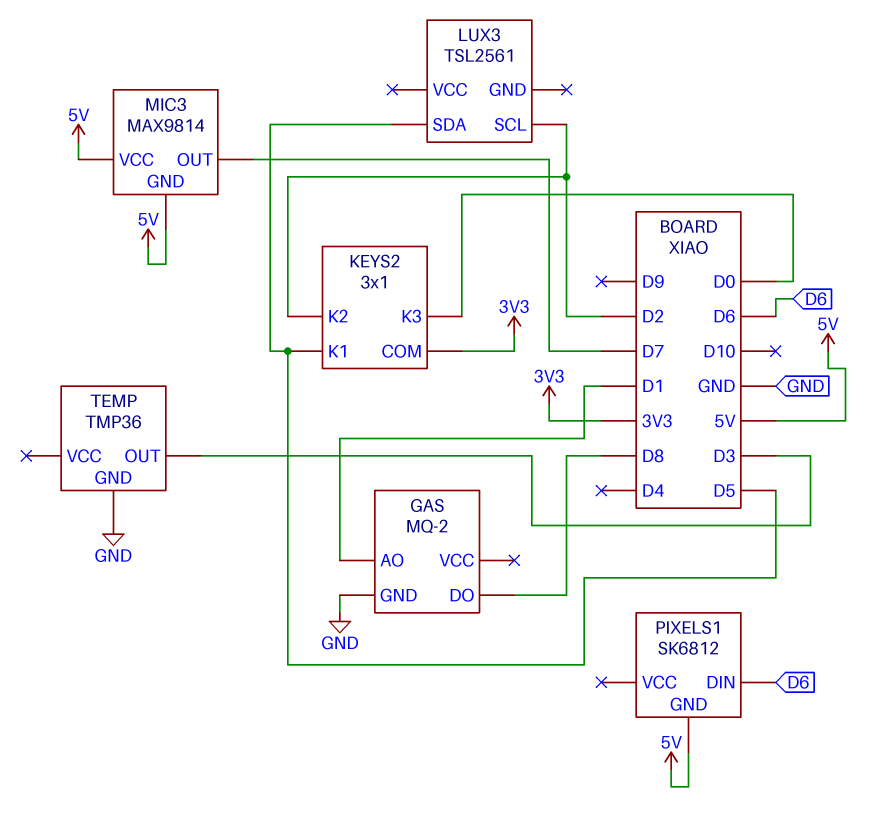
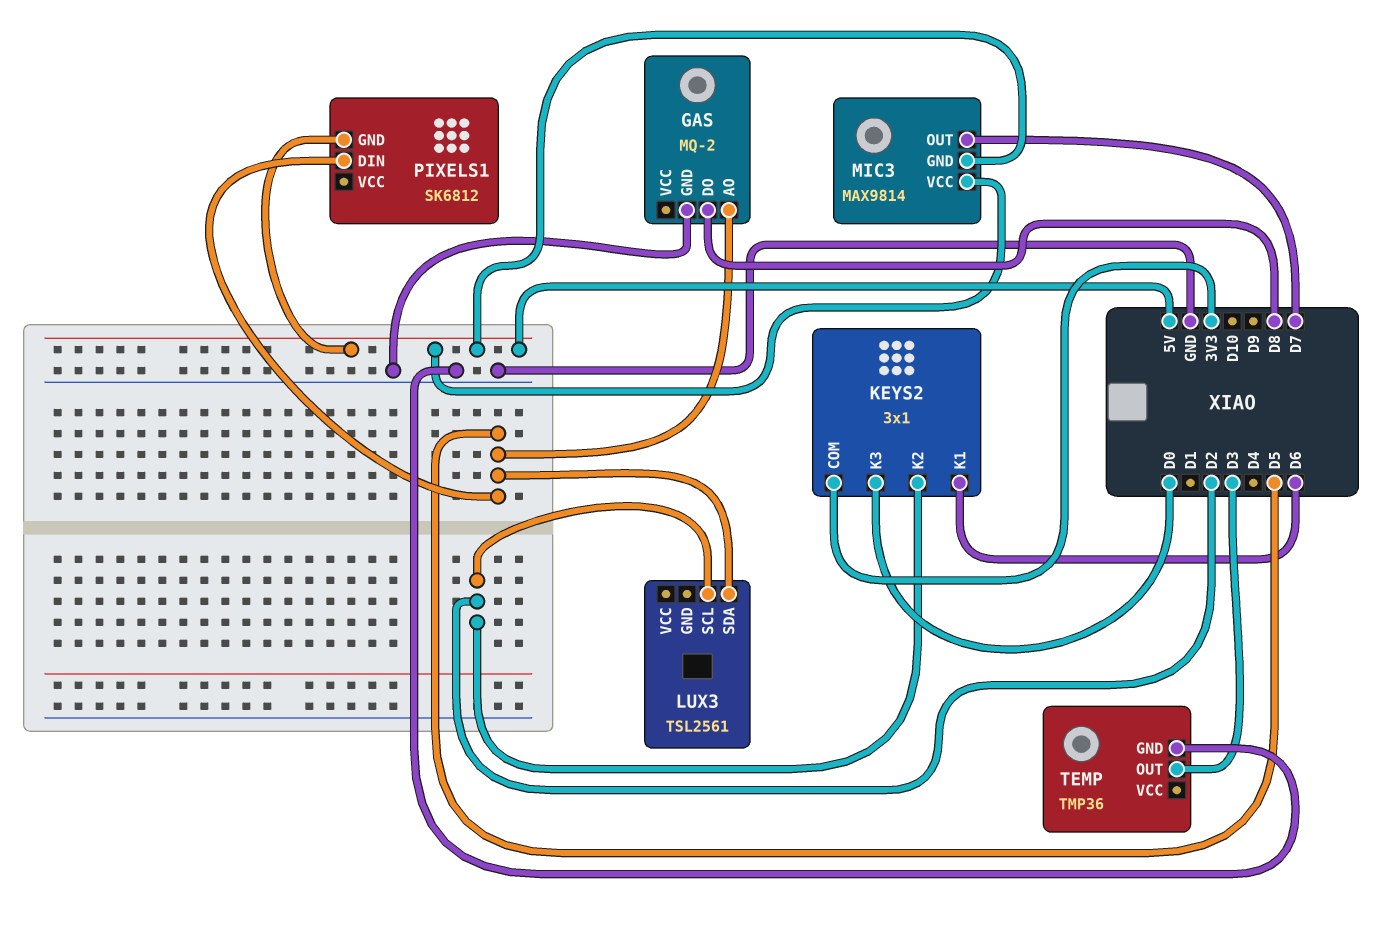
GAS pin AO: D1 -> D5
KEYS2 pin K1: D5 -> D6
PIXELS1 pin DIN: D6 -> D5

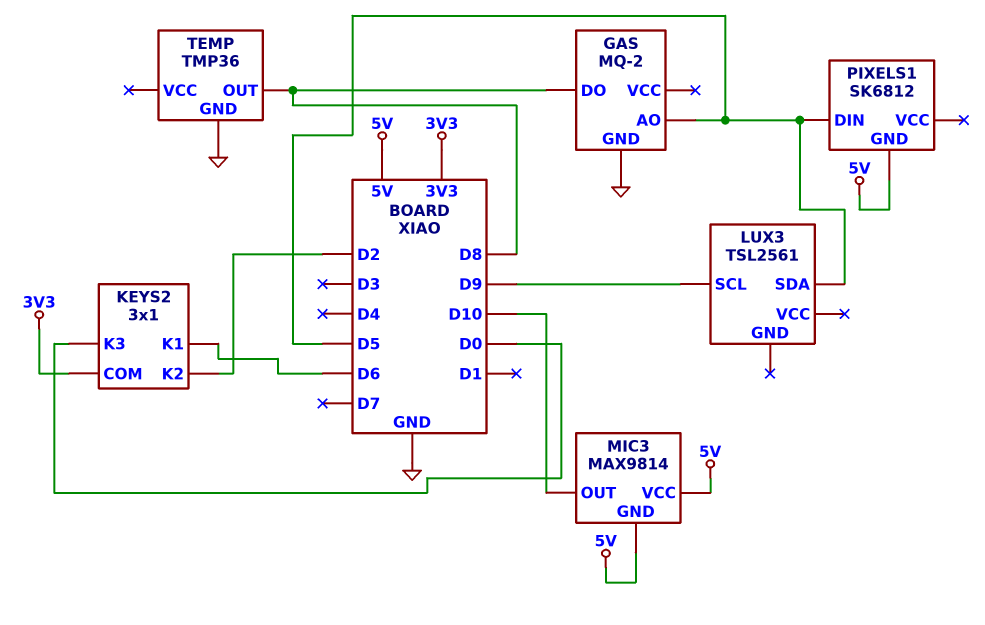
LUX3 pin SCL: D2 -> D9
MIC3 pin OUT: D7 -> D10
TEMP pin OUT: D3 -> D8

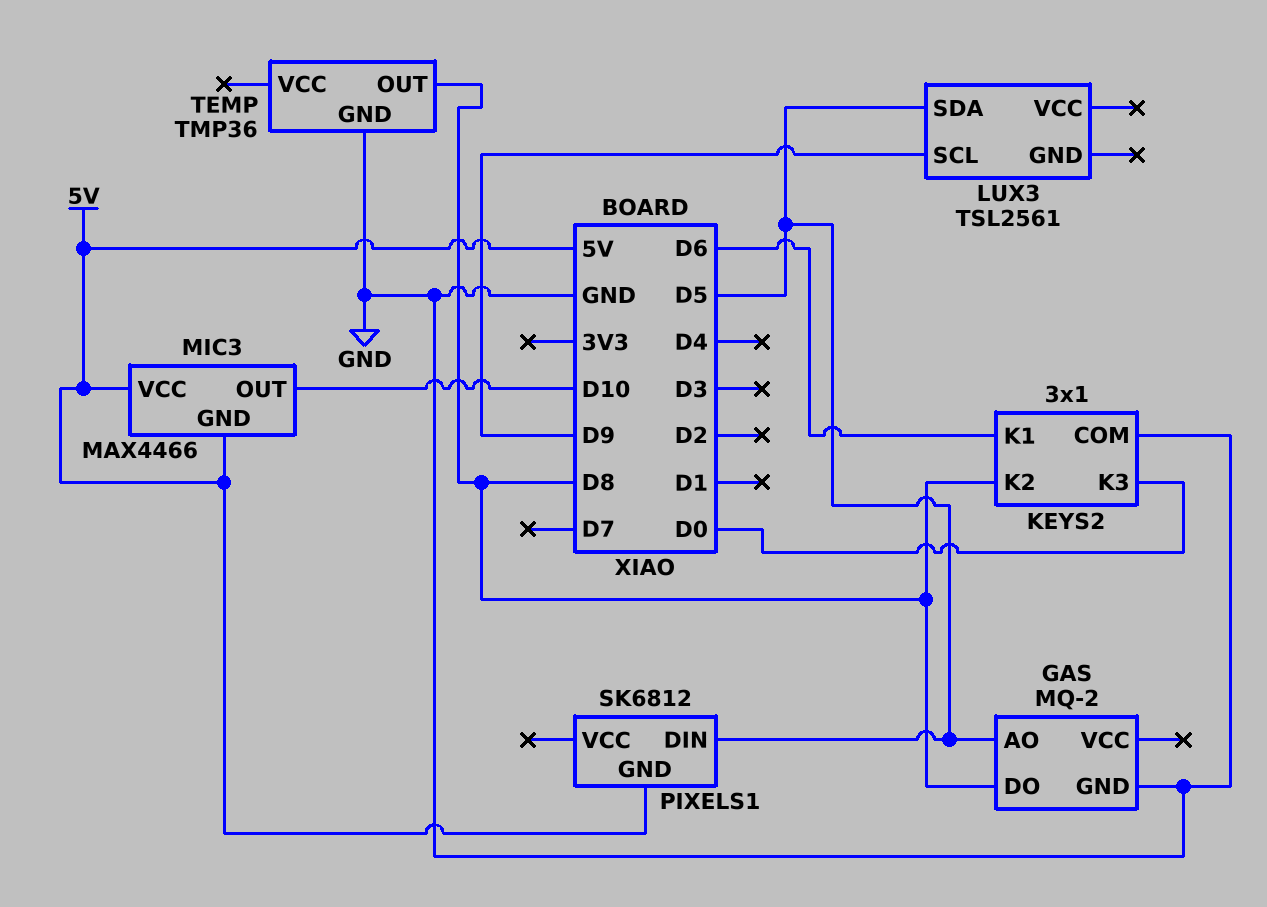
KEYS2 pin COM: 3V3 -> GND
KEYS2 pin K2: D2 -> D8
MIC3: MAX9814 -> MAX4466

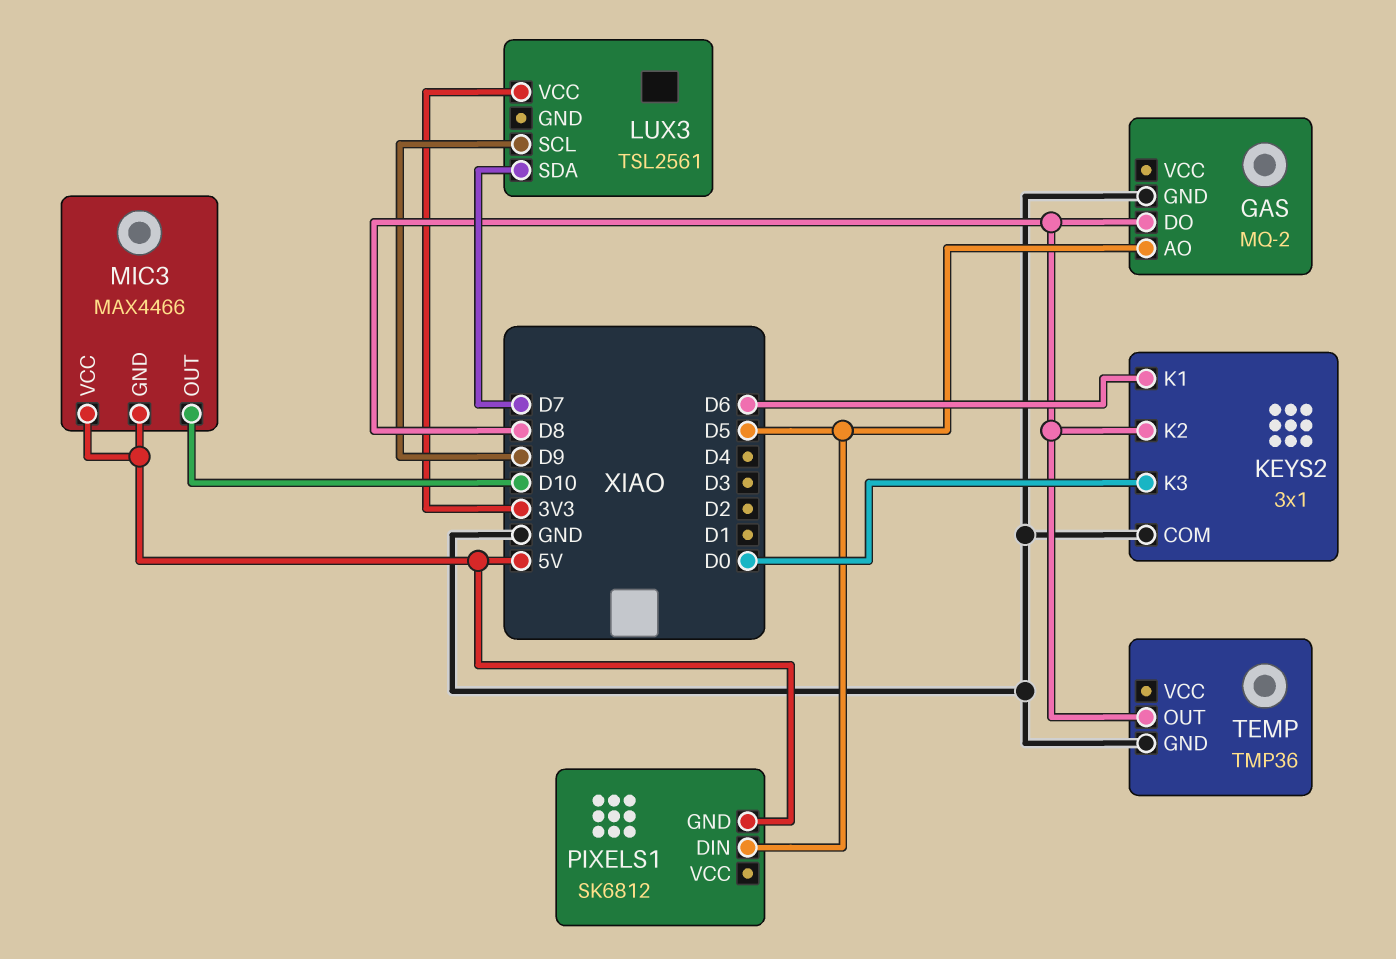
LUX3 pin SDA: D5 -> D7
LUX3 pin VCC: none -> 3V3

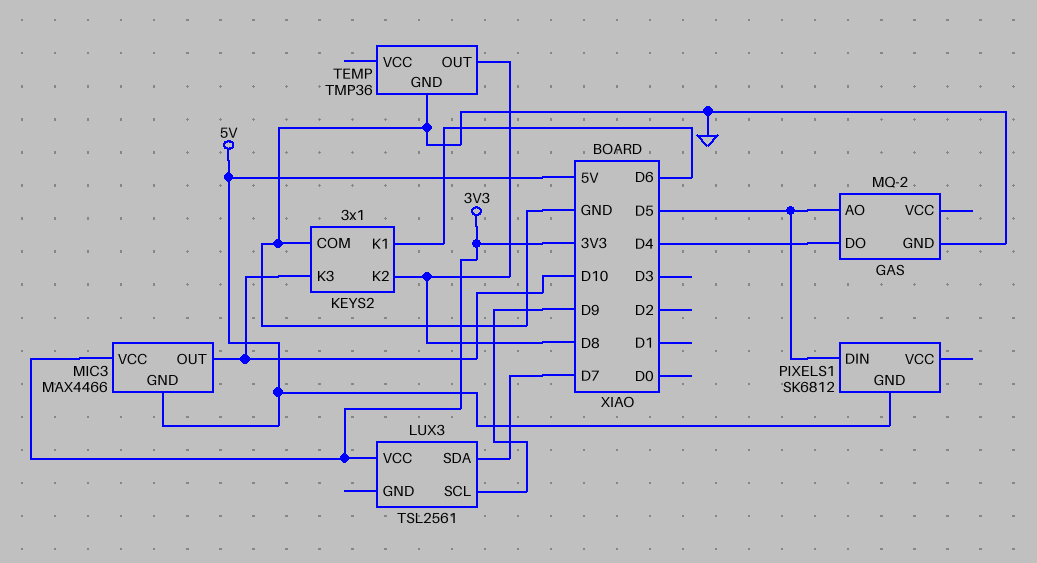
GAS pin DO: D8 -> D4
KEYS2 pin K3: D0 -> D10
MIC3 pin VCC: 5V -> 3V3

